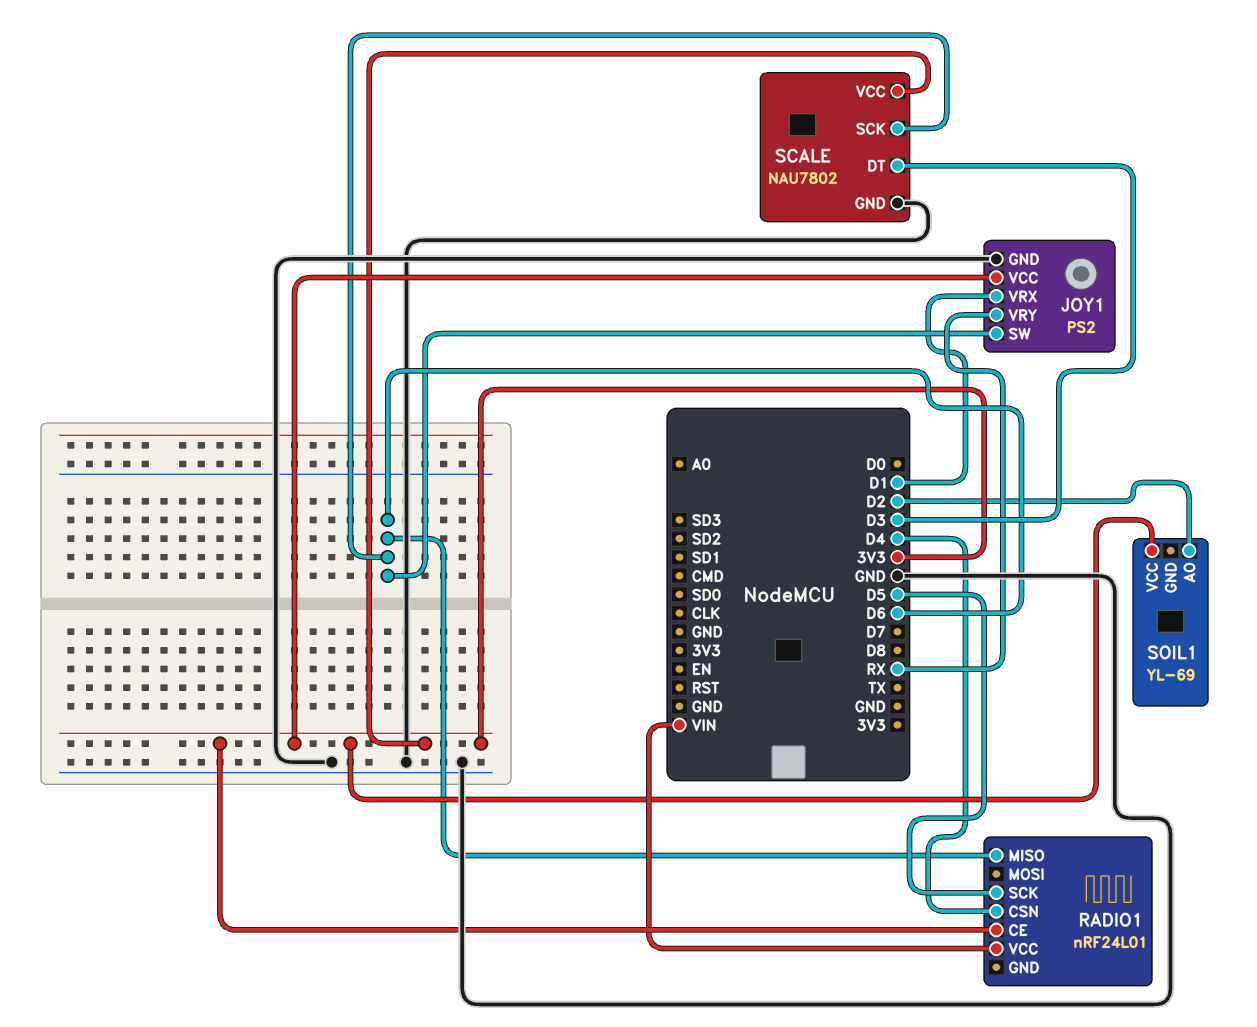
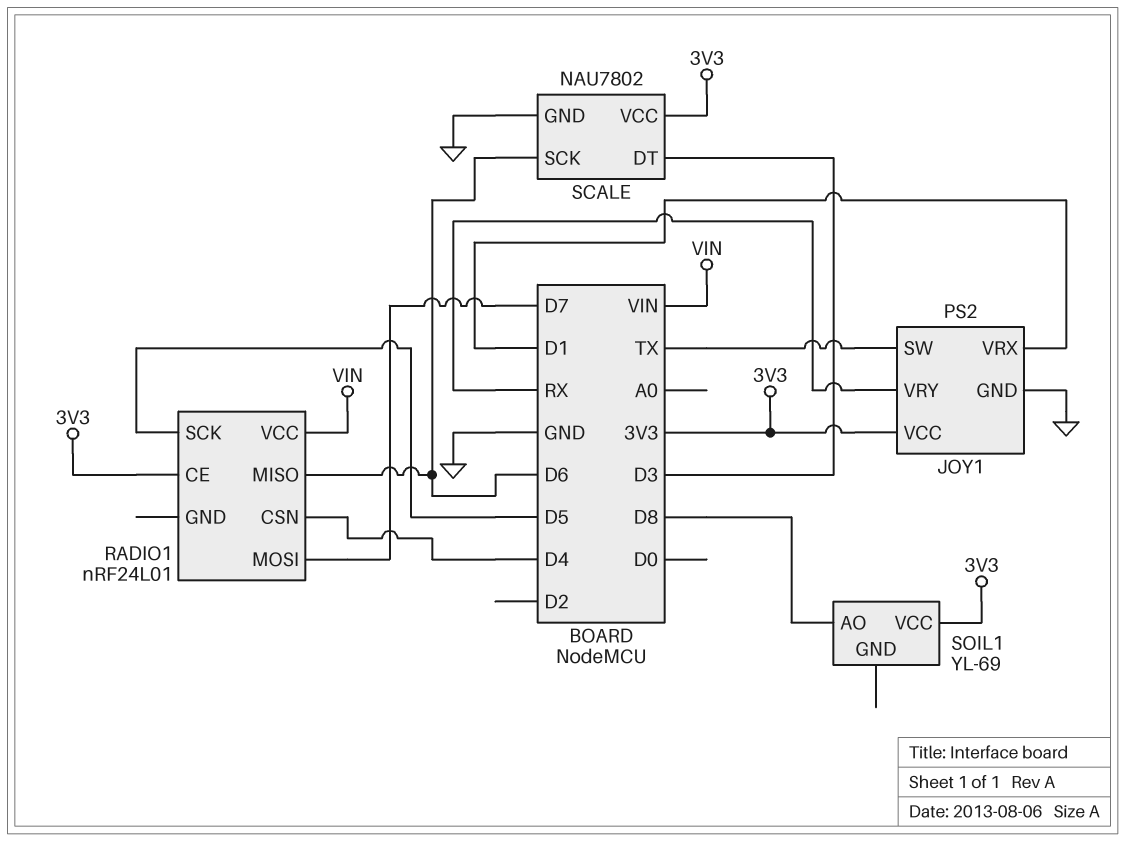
JOY1 pin SW: D6 -> TX
RADIO1 pin MOSI: none -> D7
SOIL1 pin AO: D2 -> D8

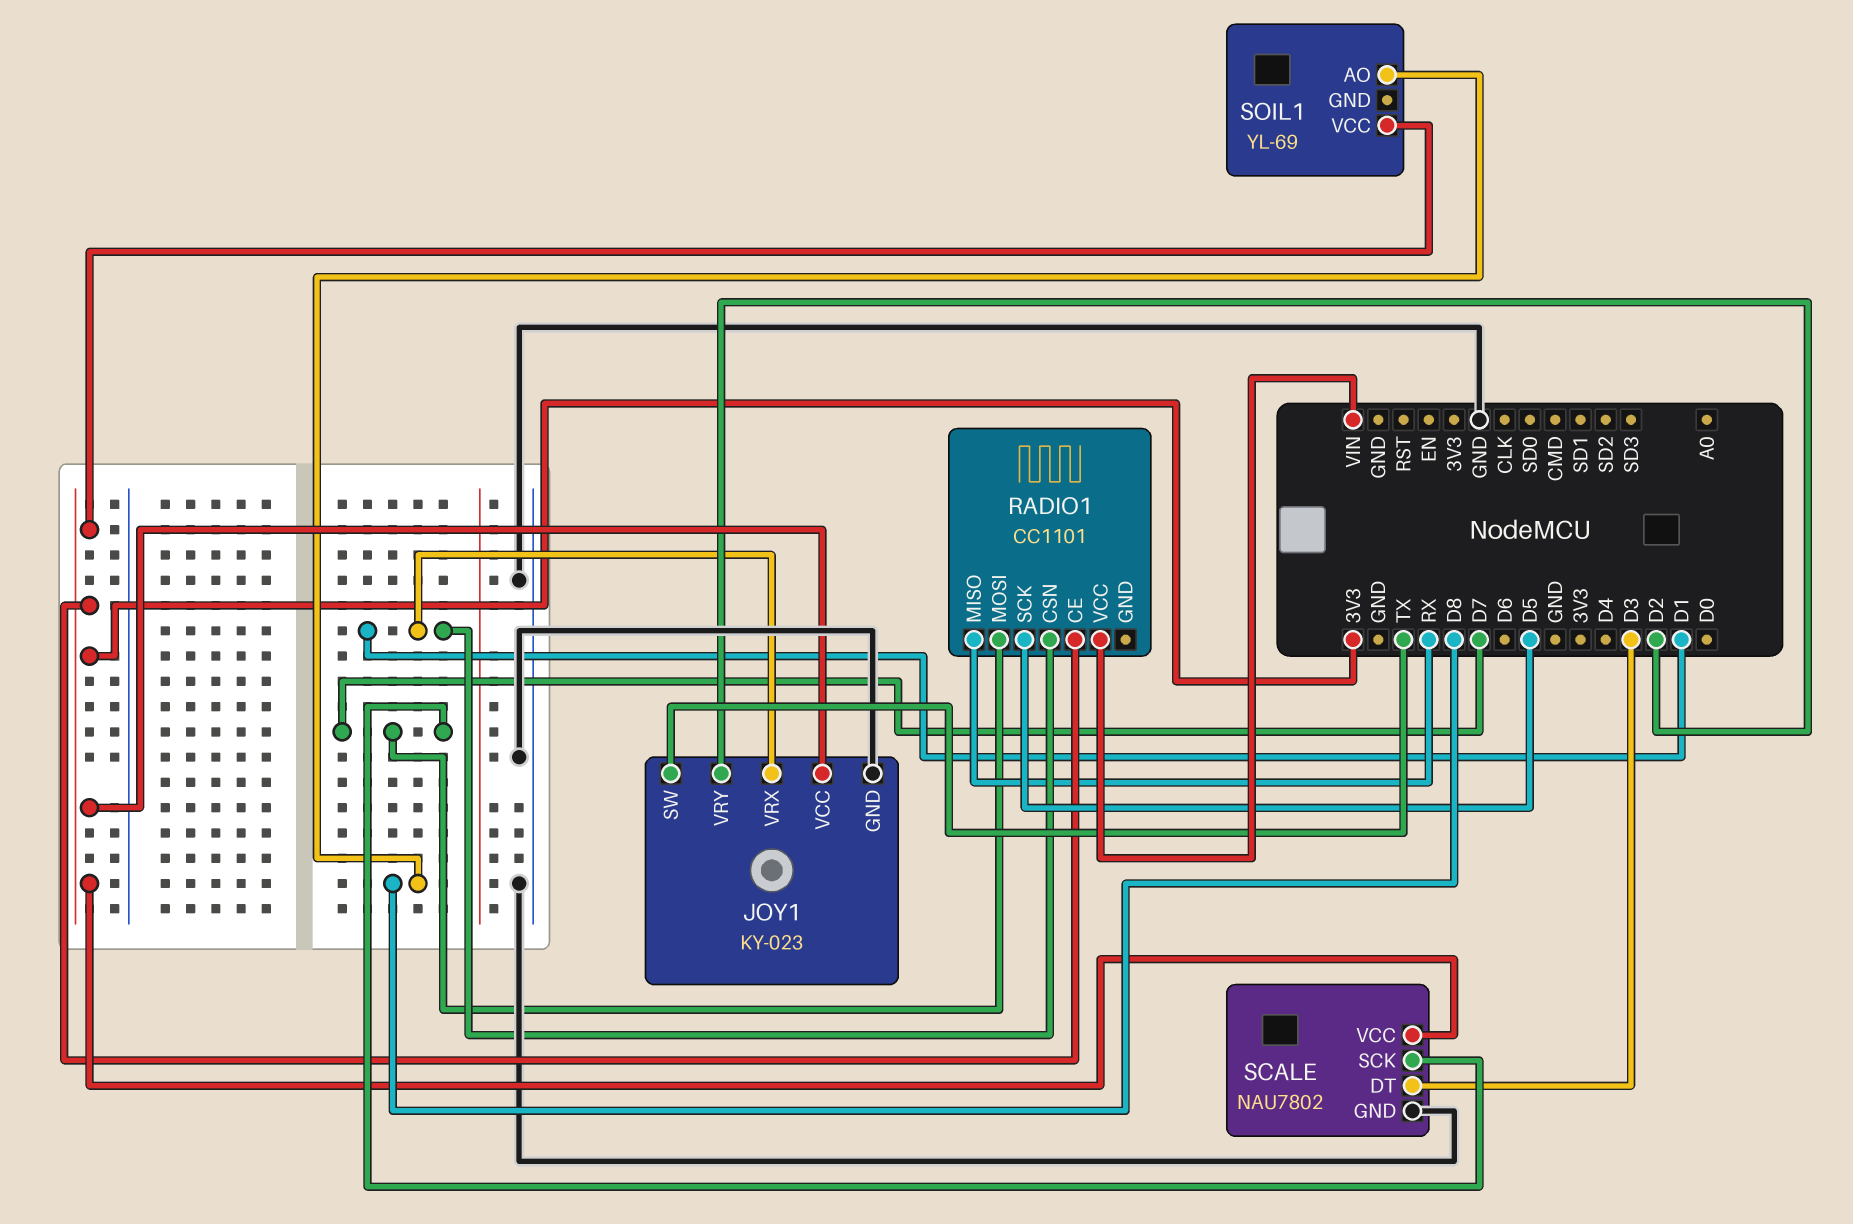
JOY1: PS2 -> KY-023
JOY1 pin VRY: RX -> D2
RADIO1: nRF24L01 -> CC1101
RADIO1 pin CSN: D4 -> D1
RADIO1 pin MISO: D6 -> RX
SCALE pin SCK: D6 -> D7

